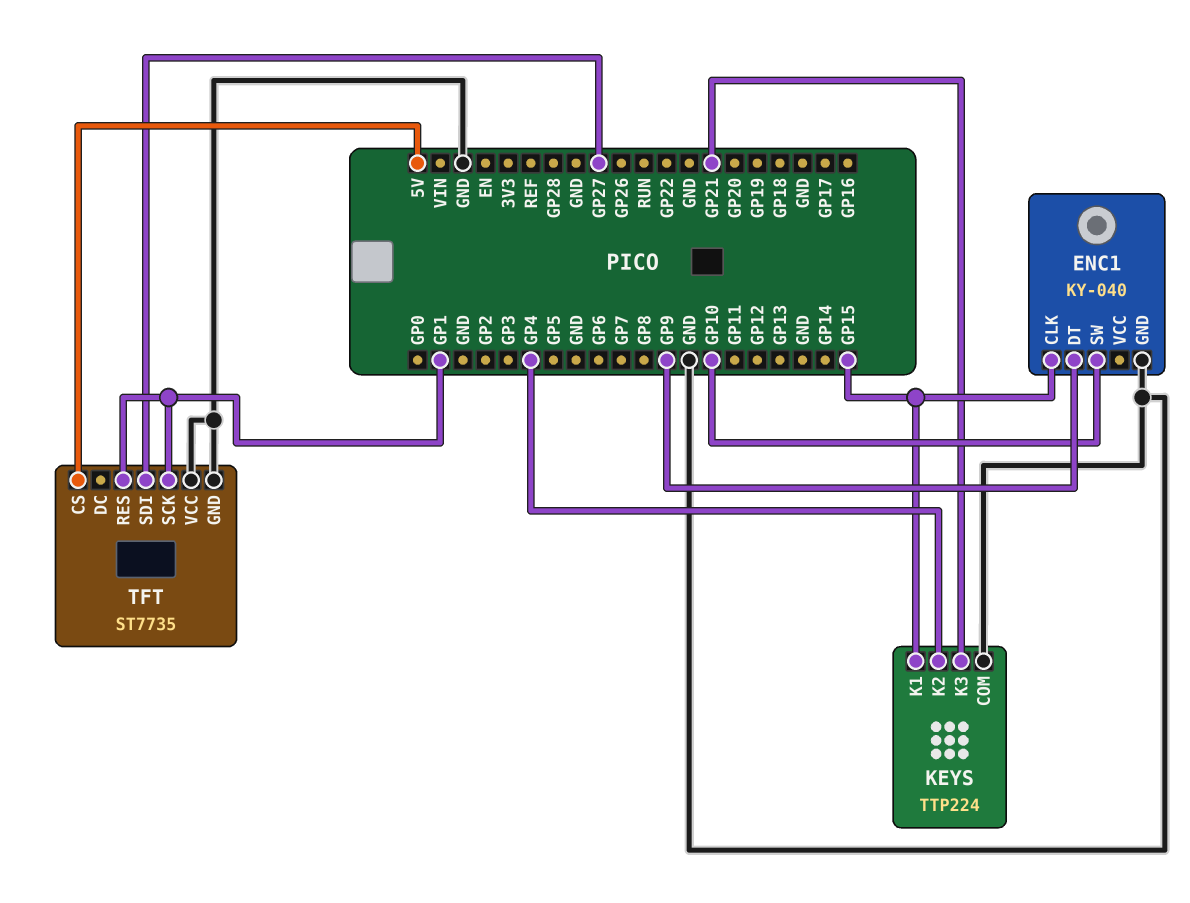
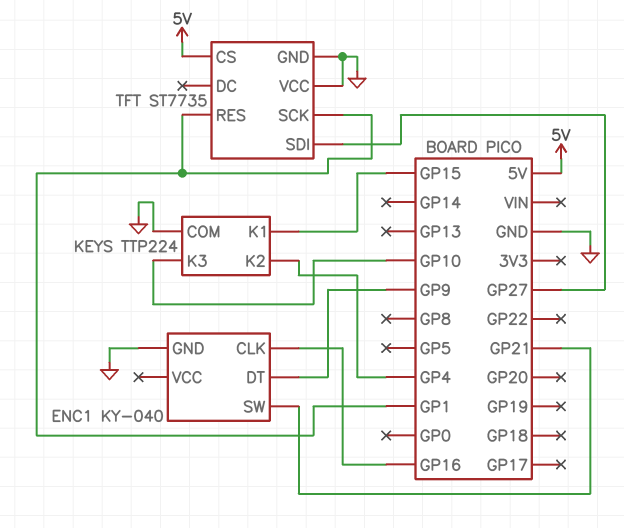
ENC1 pin CLK: GP15 -> GP16
ENC1 pin SW: GP10 -> GP21
KEYS pin K3: GP21 -> GP10

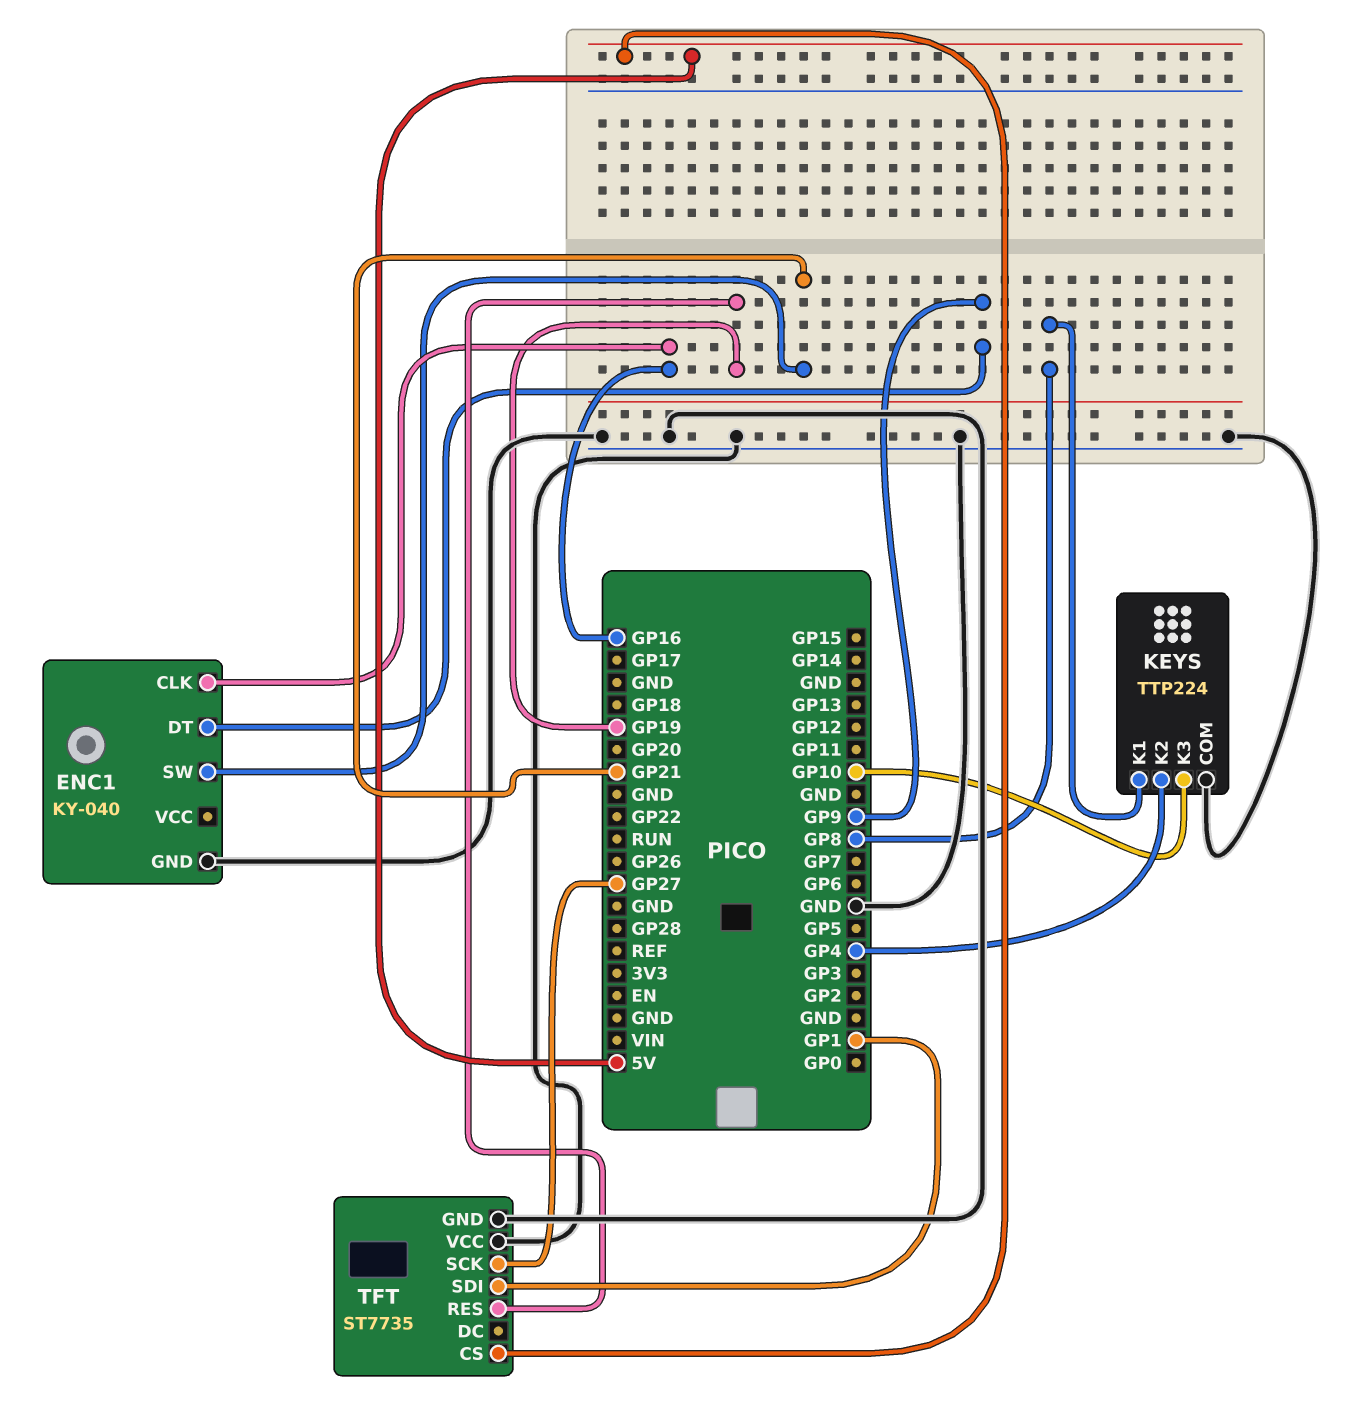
KEYS pin K1: GP15 -> GP8
TFT pin RES: GP1 -> GP19
TFT pin SCK: GP1 -> GP27
TFT pin SDI: GP27 -> GP1

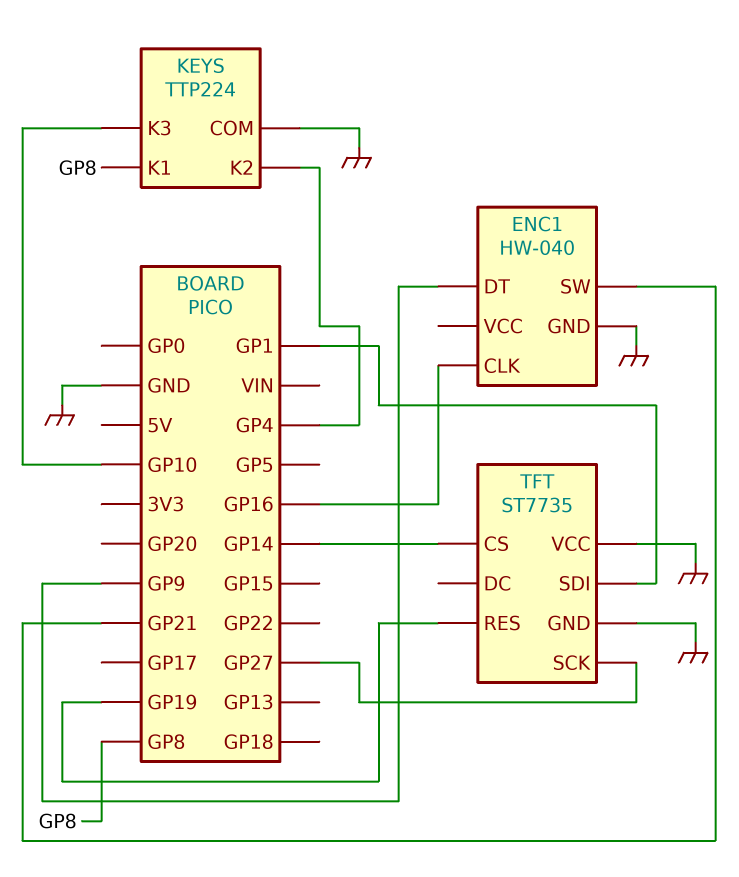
ENC1: KY-040 -> HW-040
TFT pin CS: 5V -> GP14

